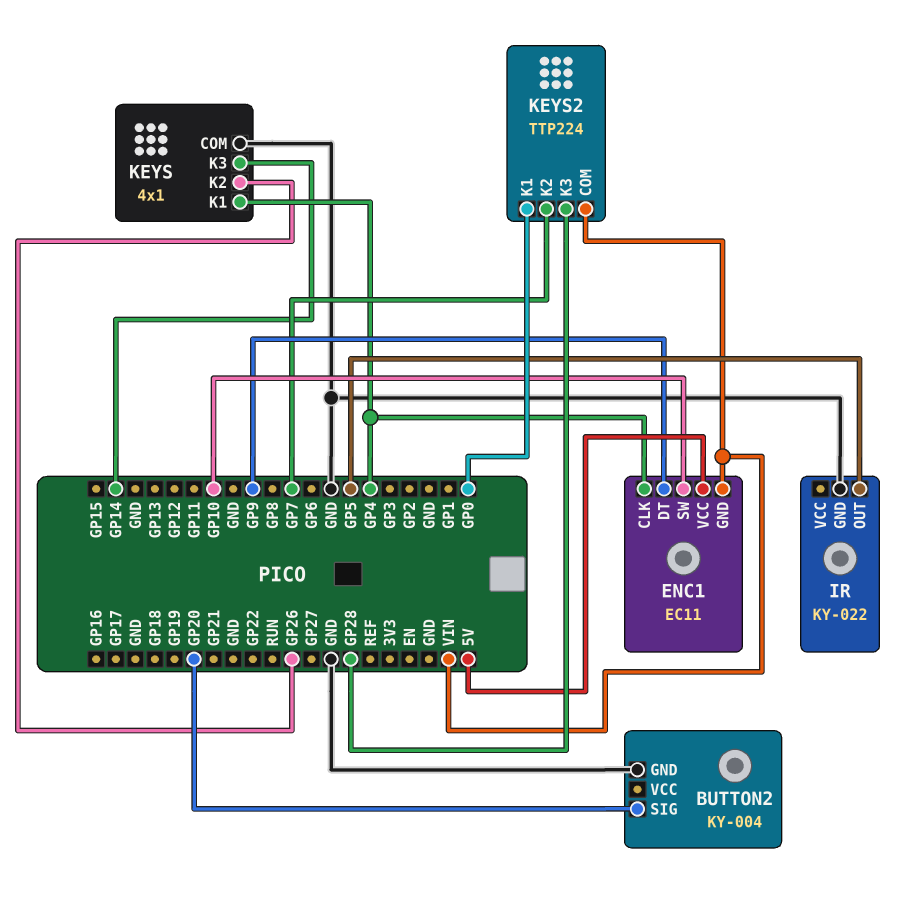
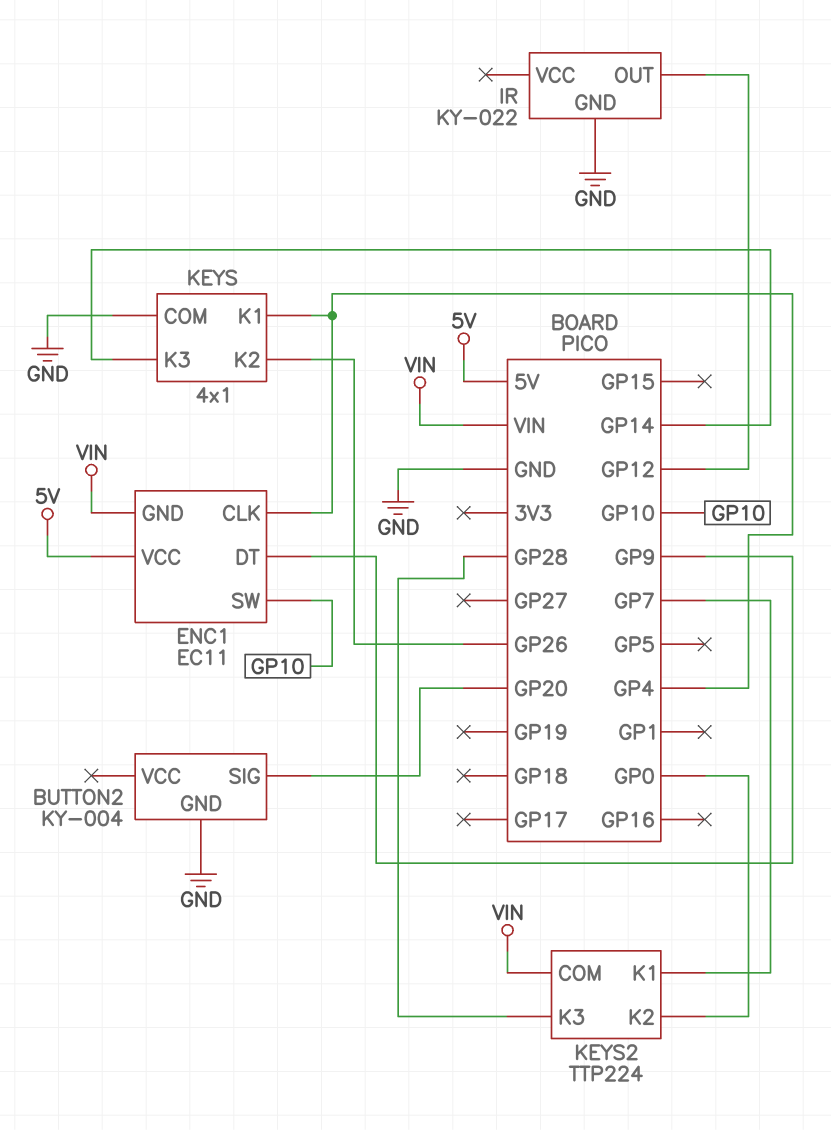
IR pin OUT: GP5 -> GP12
KEYS2 pin K1: GP0 -> GP7
KEYS2 pin K2: GP7 -> GP0

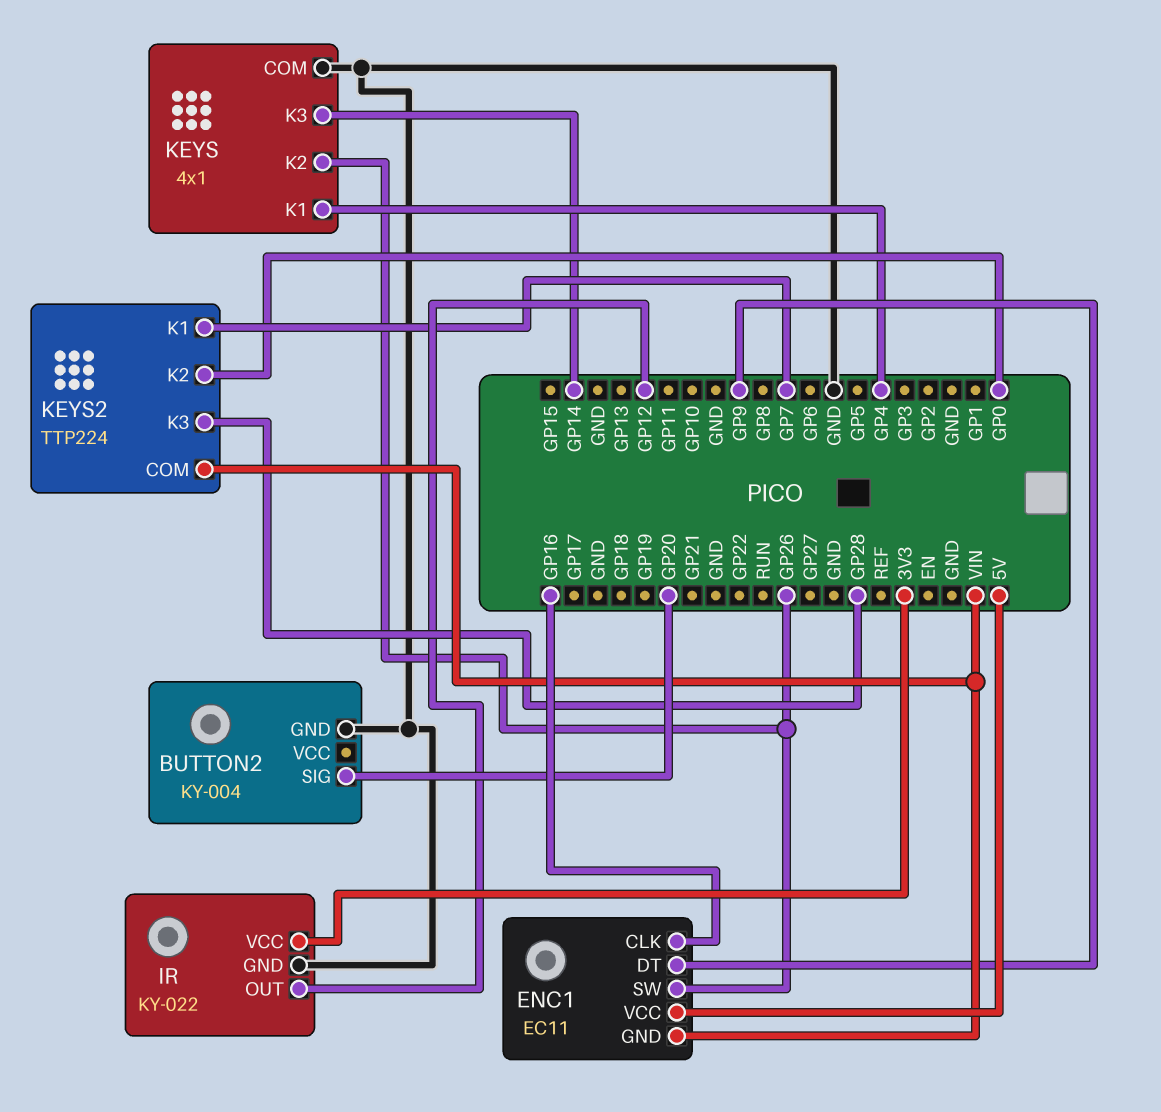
ENC1 pin CLK: GP4 -> GP16
ENC1 pin SW: GP10 -> GP26
IR pin VCC: none -> 3V3

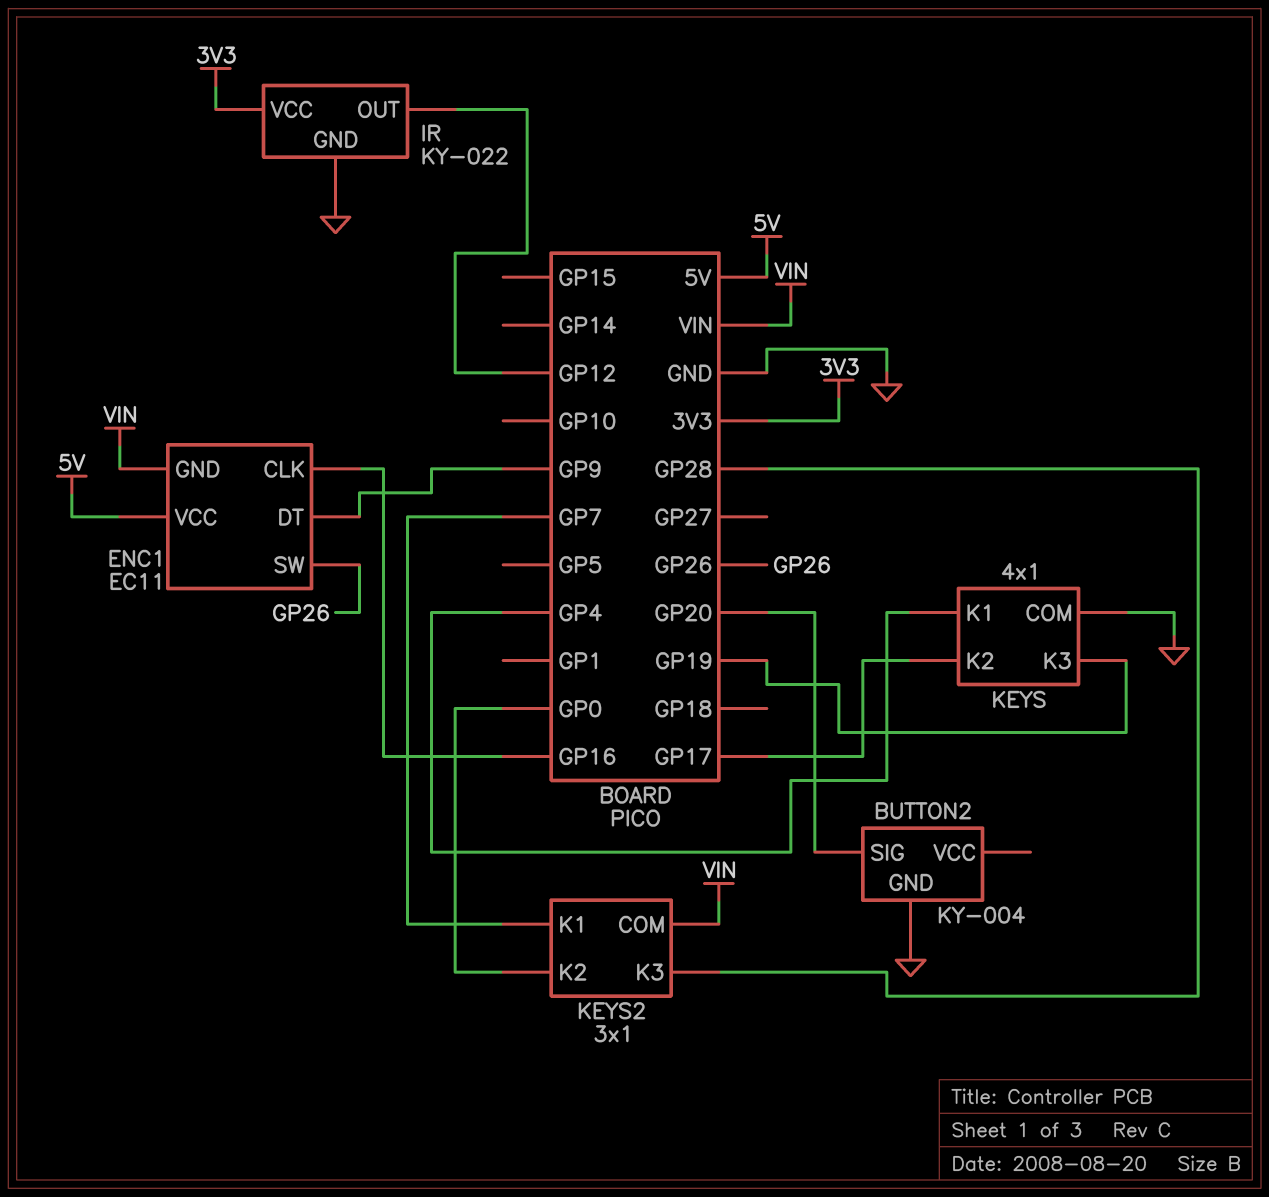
KEYS pin K2: GP26 -> GP17
KEYS pin K3: GP14 -> GP19
KEYS2: TTP224 -> 3x1

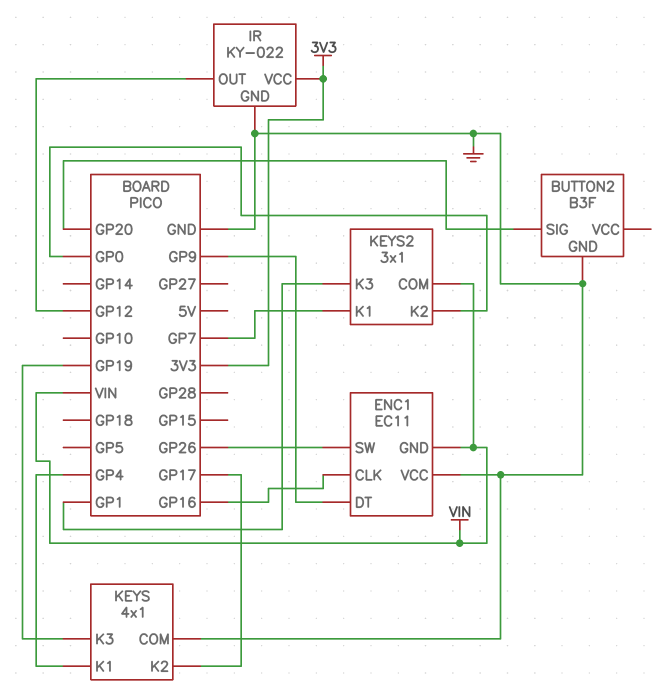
BUTTON2: KY-004 -> B3F
ENC1 pin VCC: 5V -> GND
KEYS2 pin K3: GP28 -> GP1

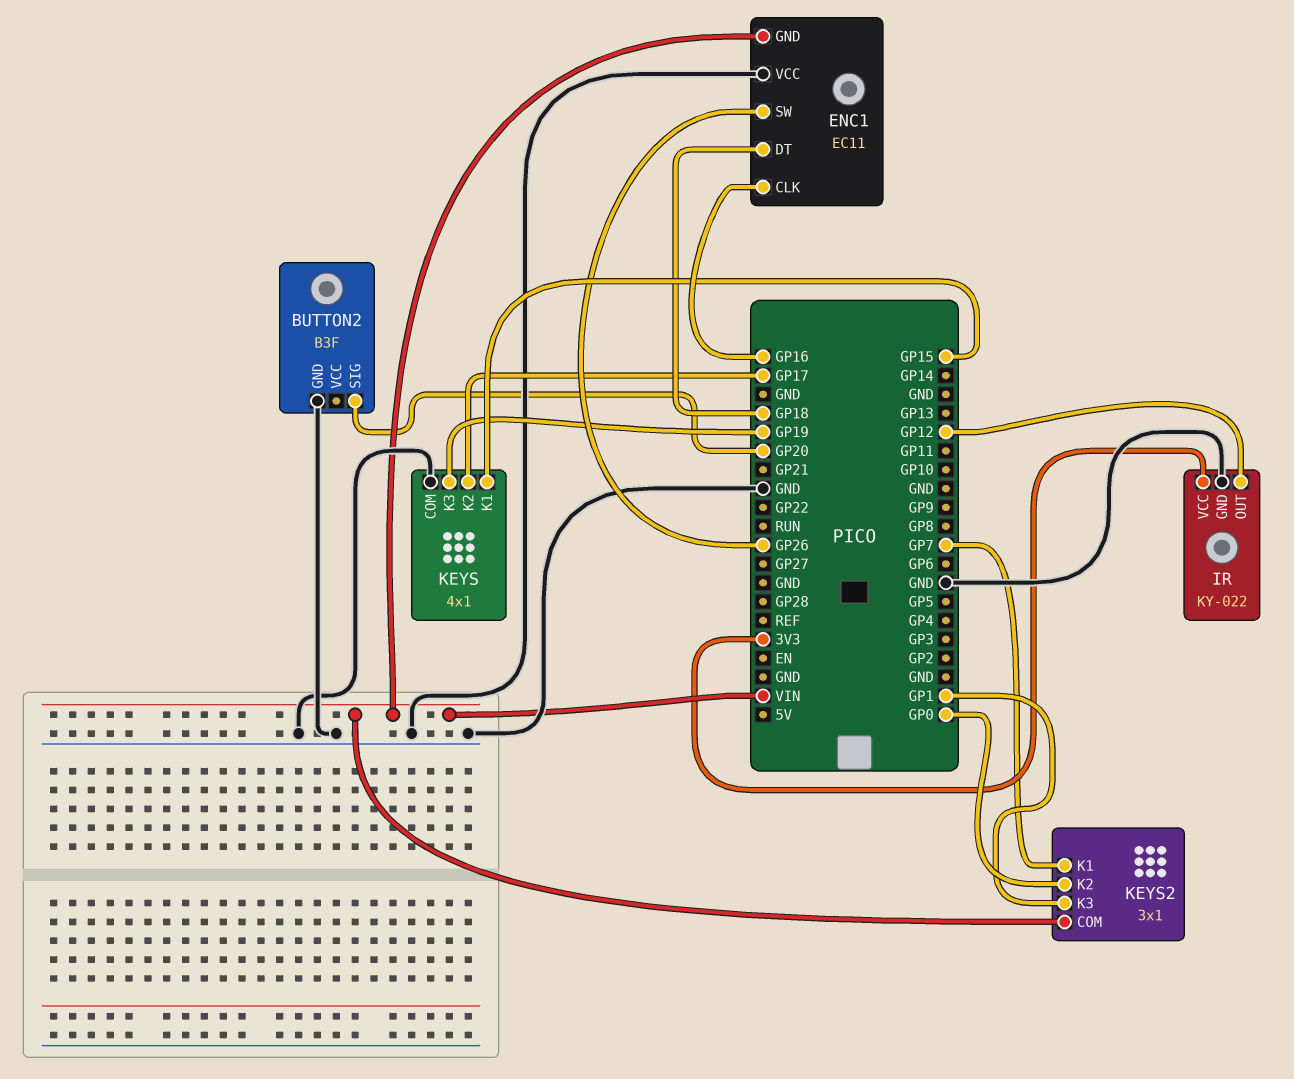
ENC1 pin DT: GP9 -> GP18
KEYS pin K1: GP4 -> GP15

